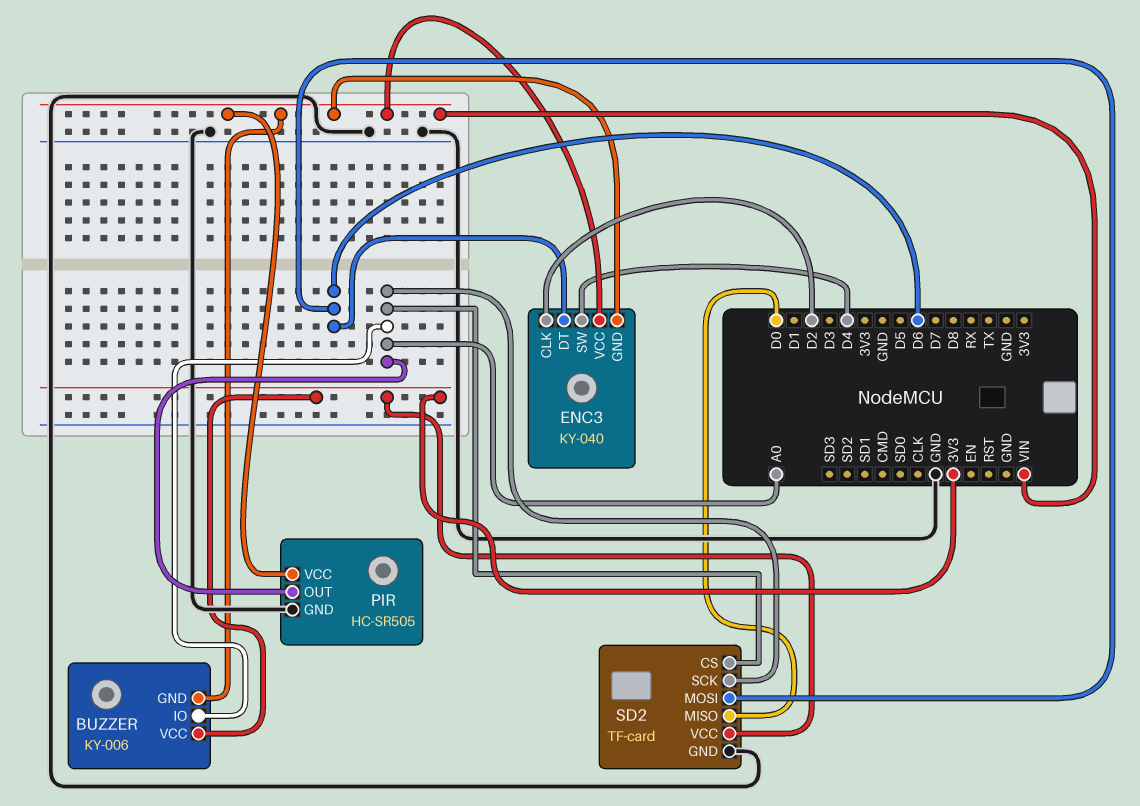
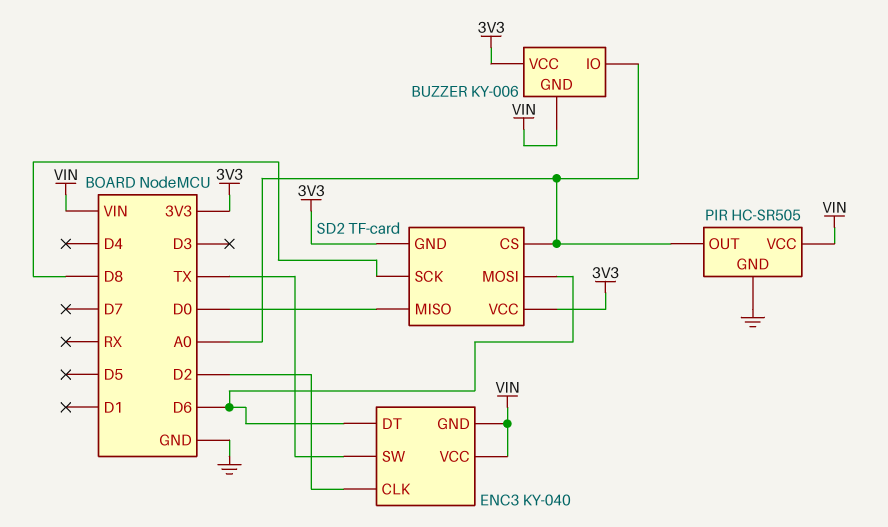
ENC3 pin SW: D4 -> TX
SD2 pin GND: GND -> 3V3
SD2 pin SCK: A0 -> D8

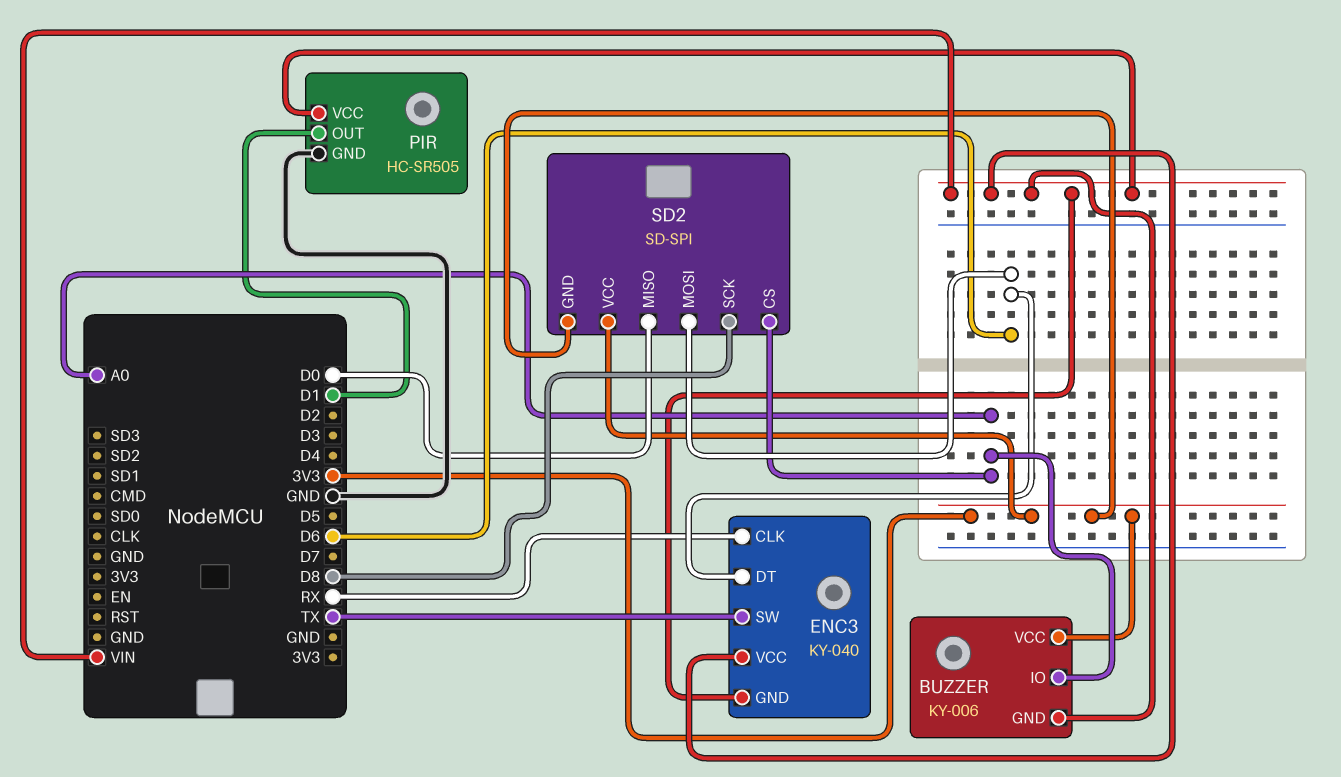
ENC3 pin CLK: D2 -> RX
PIR pin OUT: A0 -> D1
SD2: TF-card -> SD-SPI

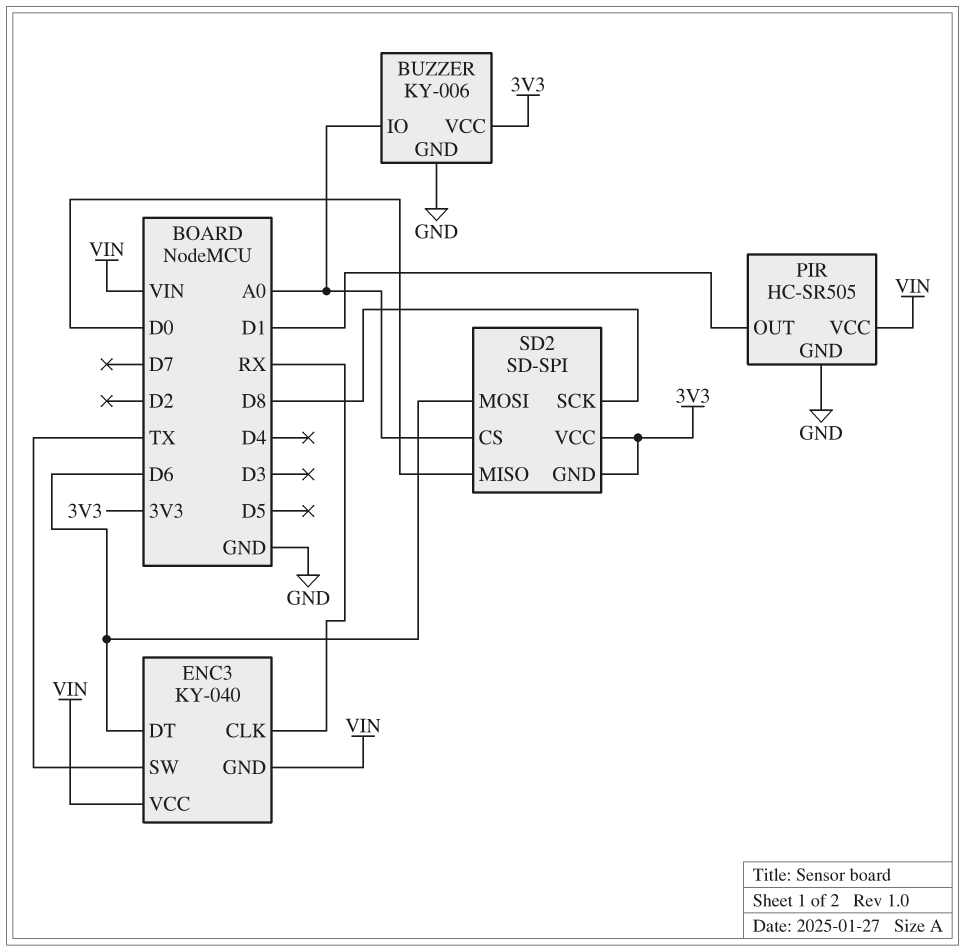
BUZZER pin GND: VIN -> GND

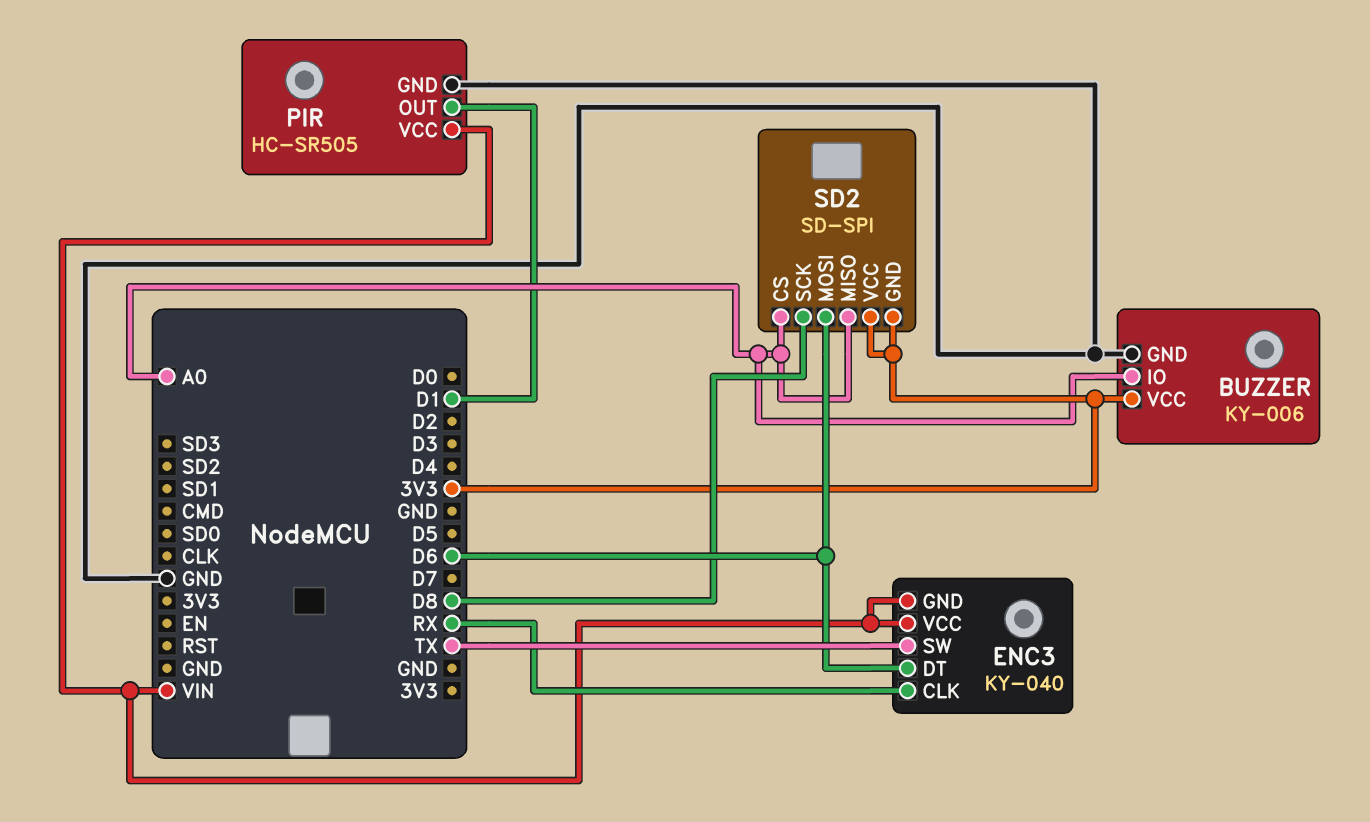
SD2 pin MISO: D0 -> A0

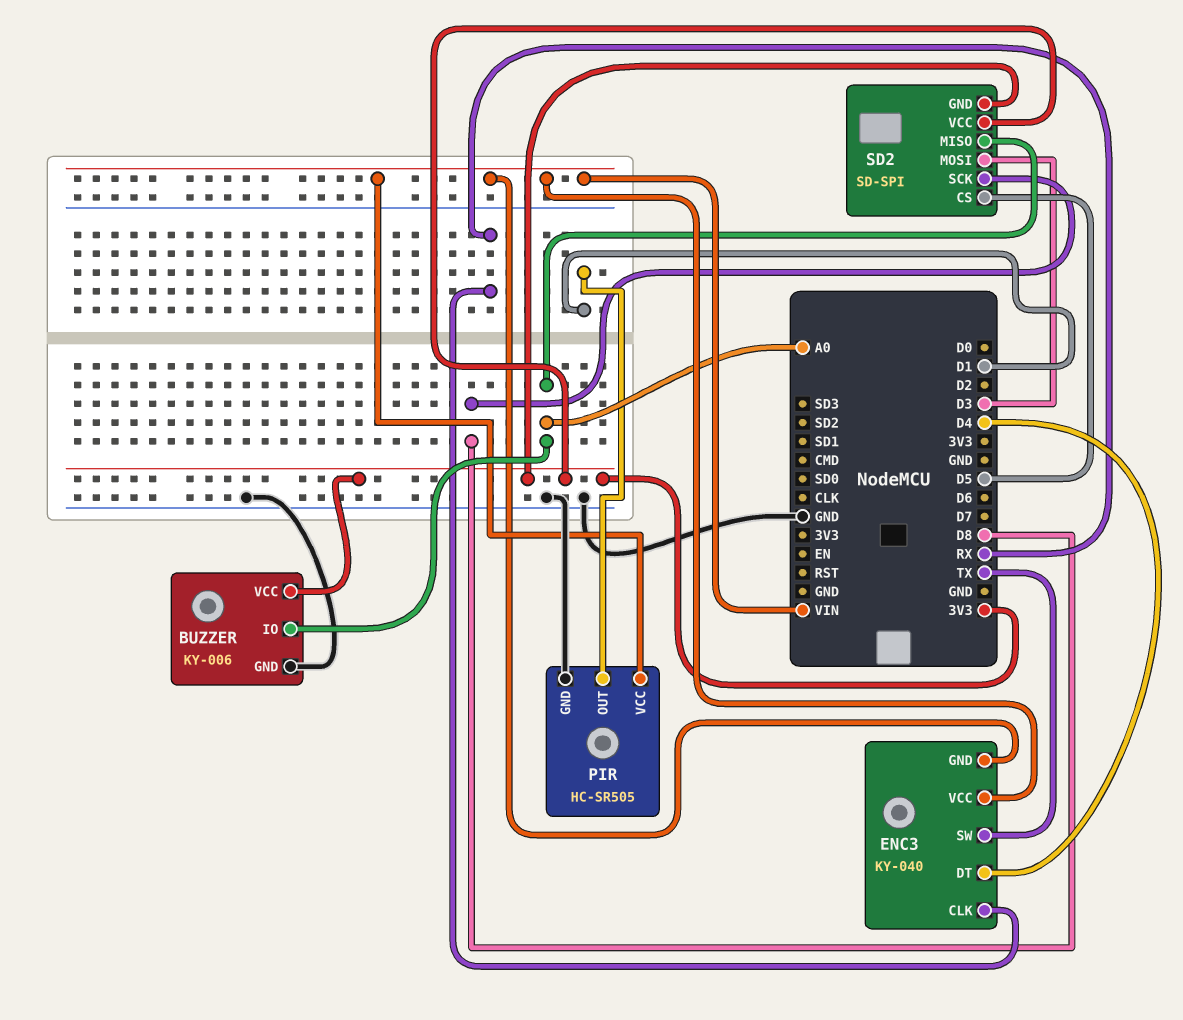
ENC3 pin DT: D6 -> D4
SD2 pin CS: A0 -> D5
SD2 pin MOSI: D6 -> D3

